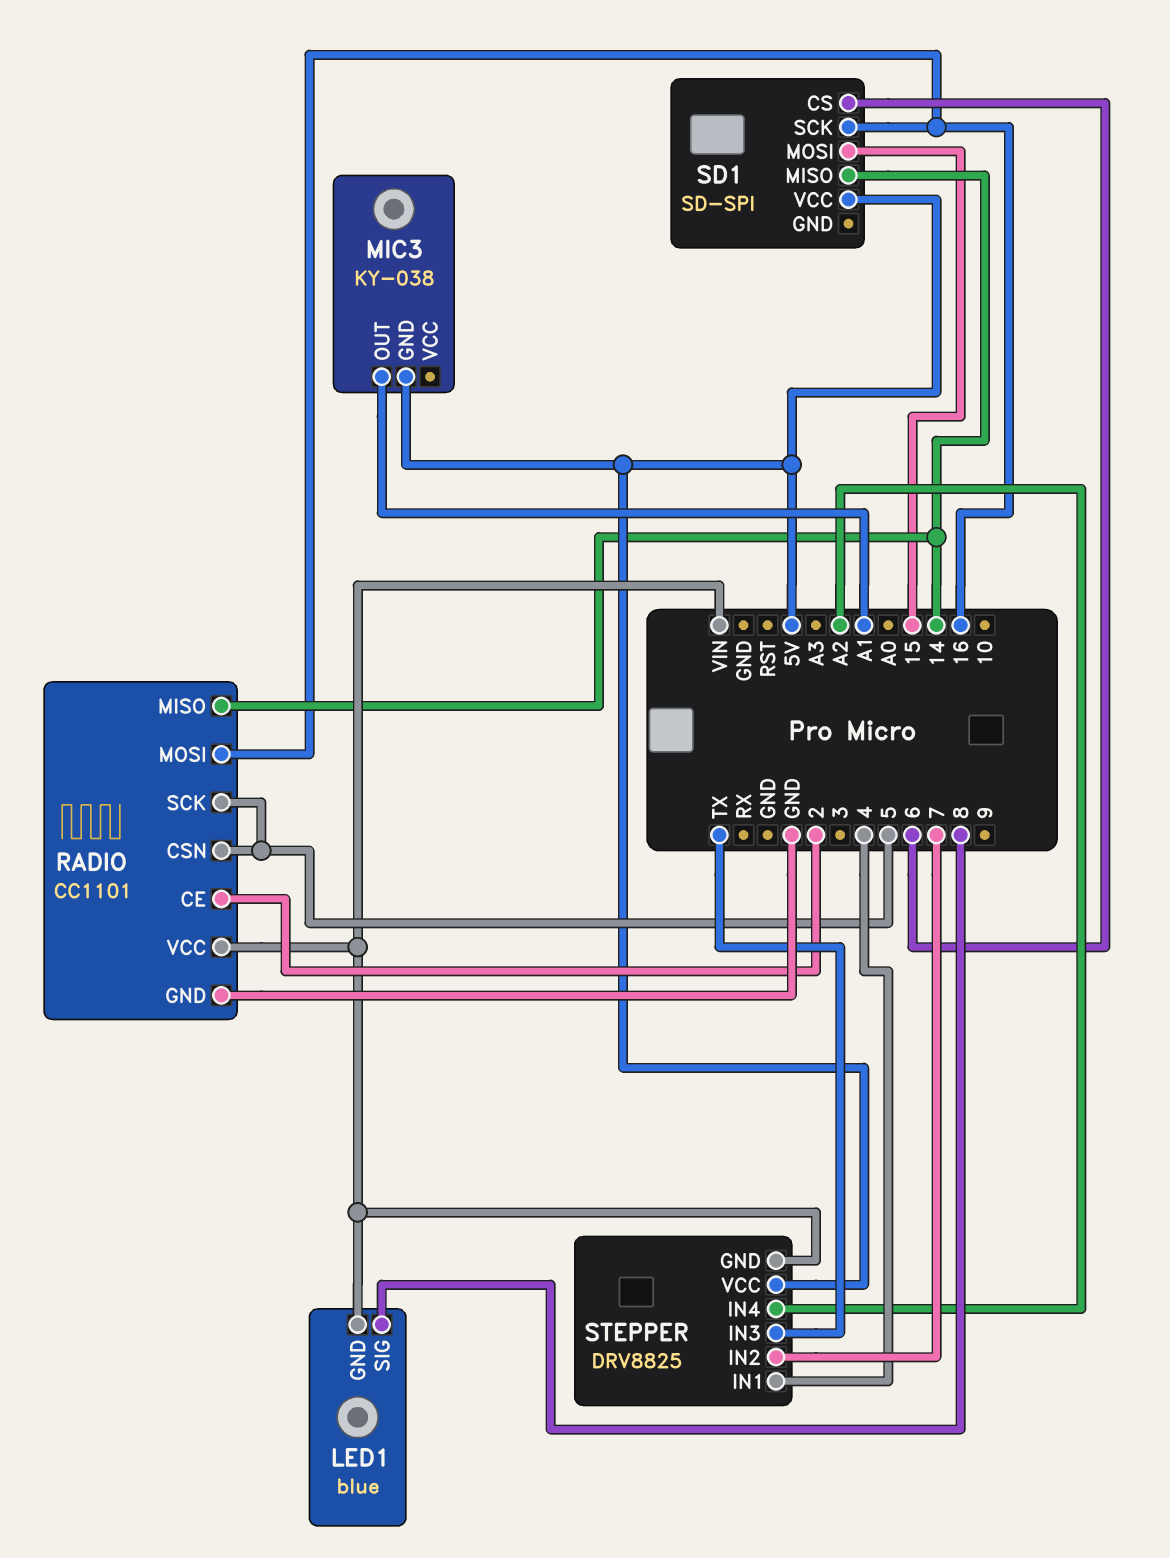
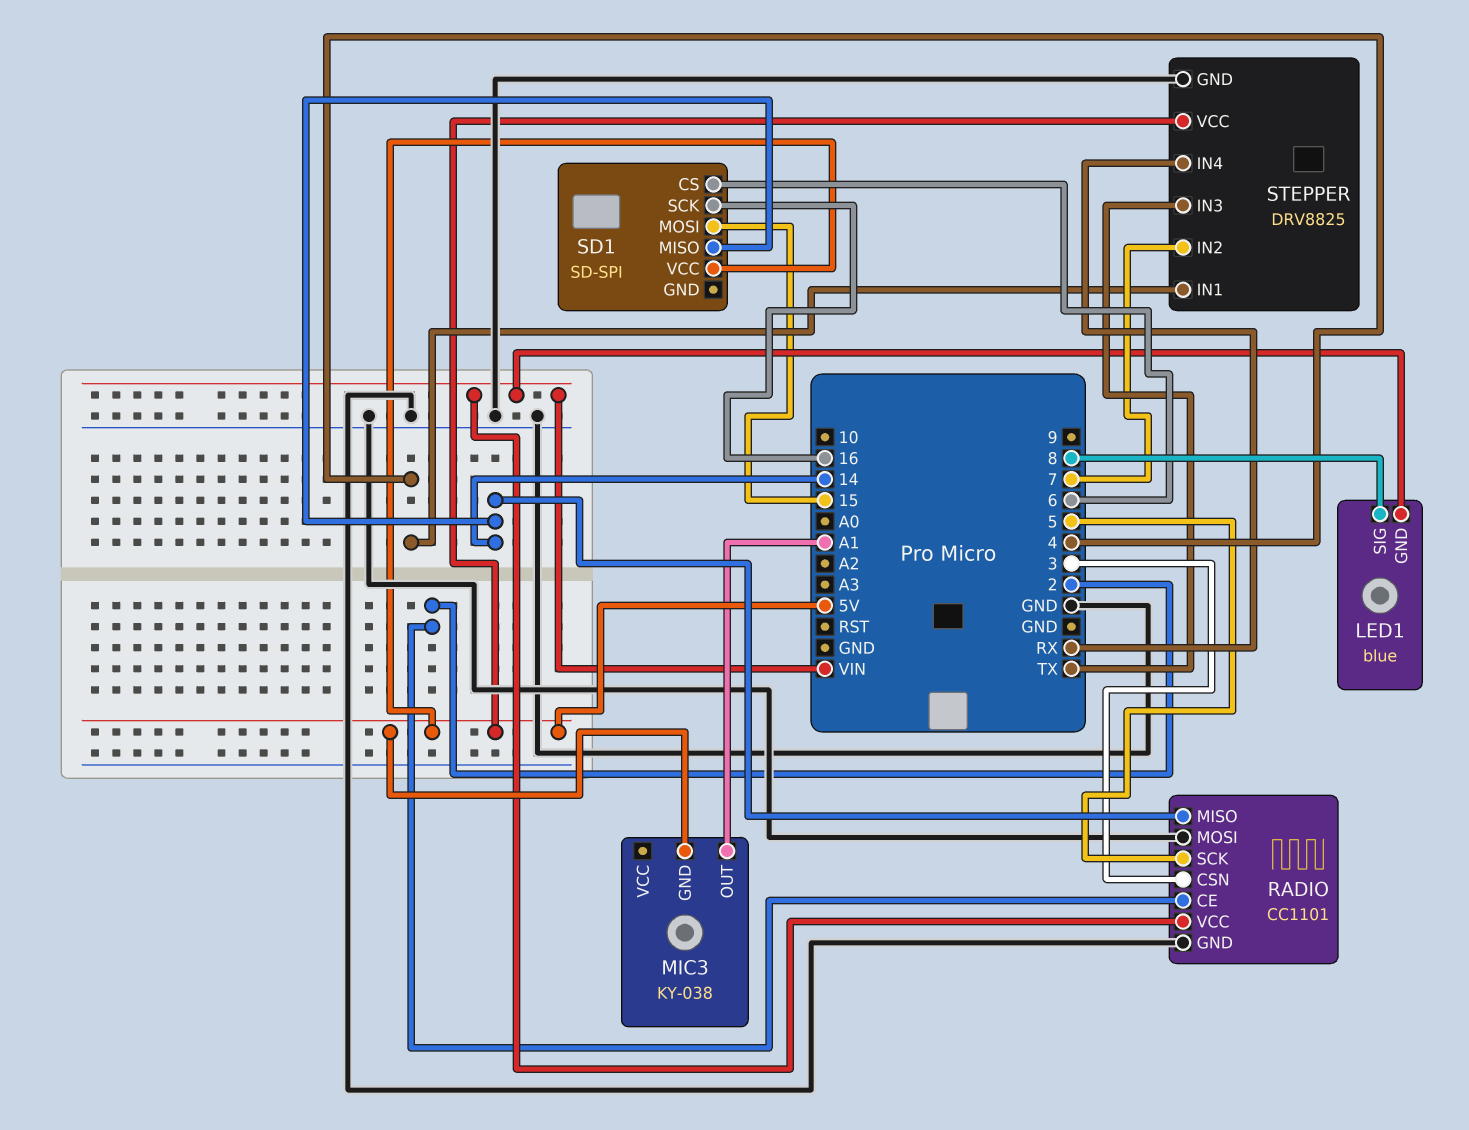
RADIO pin CSN: 5 -> 3
RADIO pin MOSI: 16 -> GND
STEPPER pin GND: VIN -> GND
STEPPER pin IN4: A2 -> RX

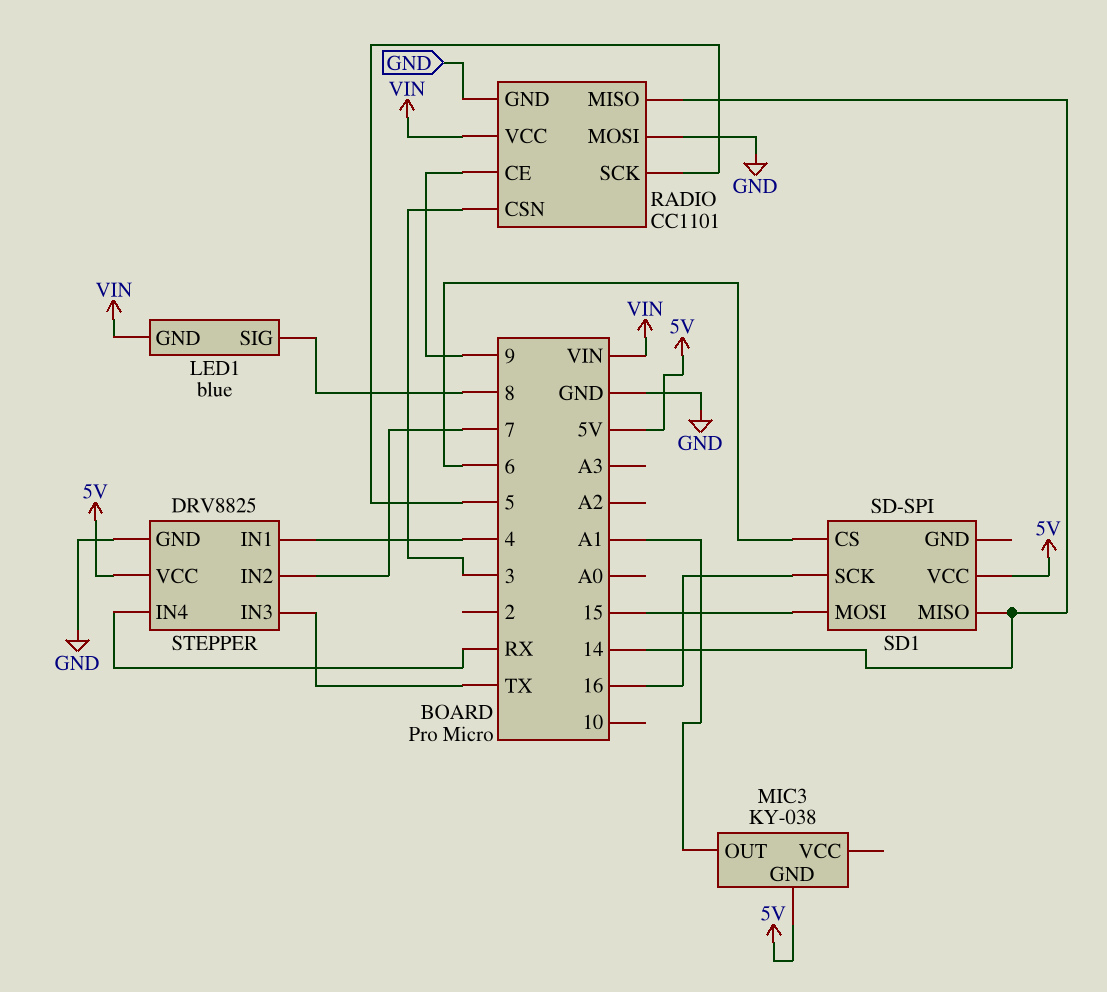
RADIO pin CE: 2 -> 9

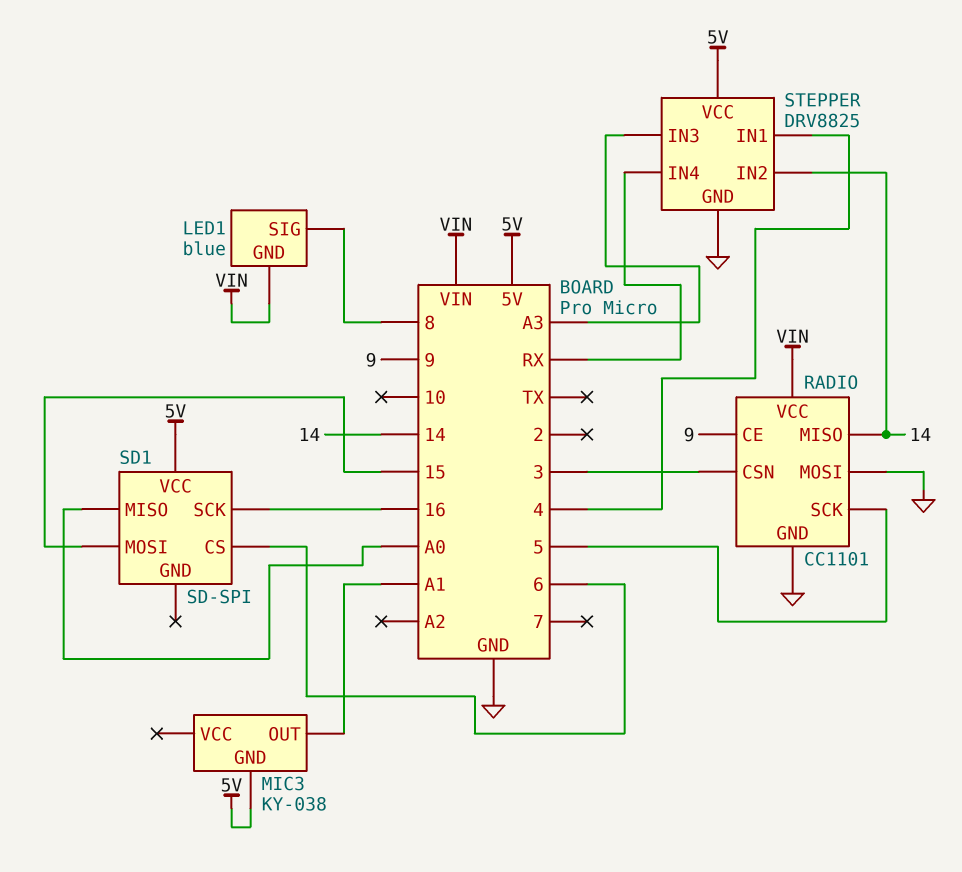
SD1 pin MISO: 14 -> A0
STEPPER pin IN2: 7 -> 14
STEPPER pin IN3: TX -> A3

